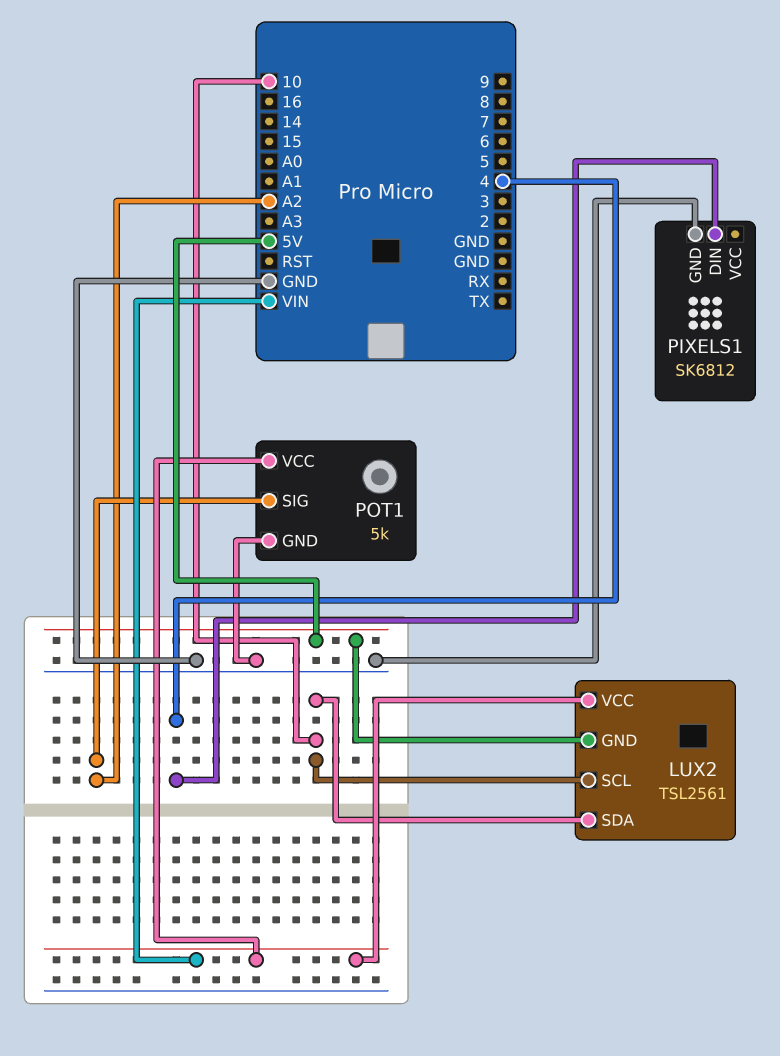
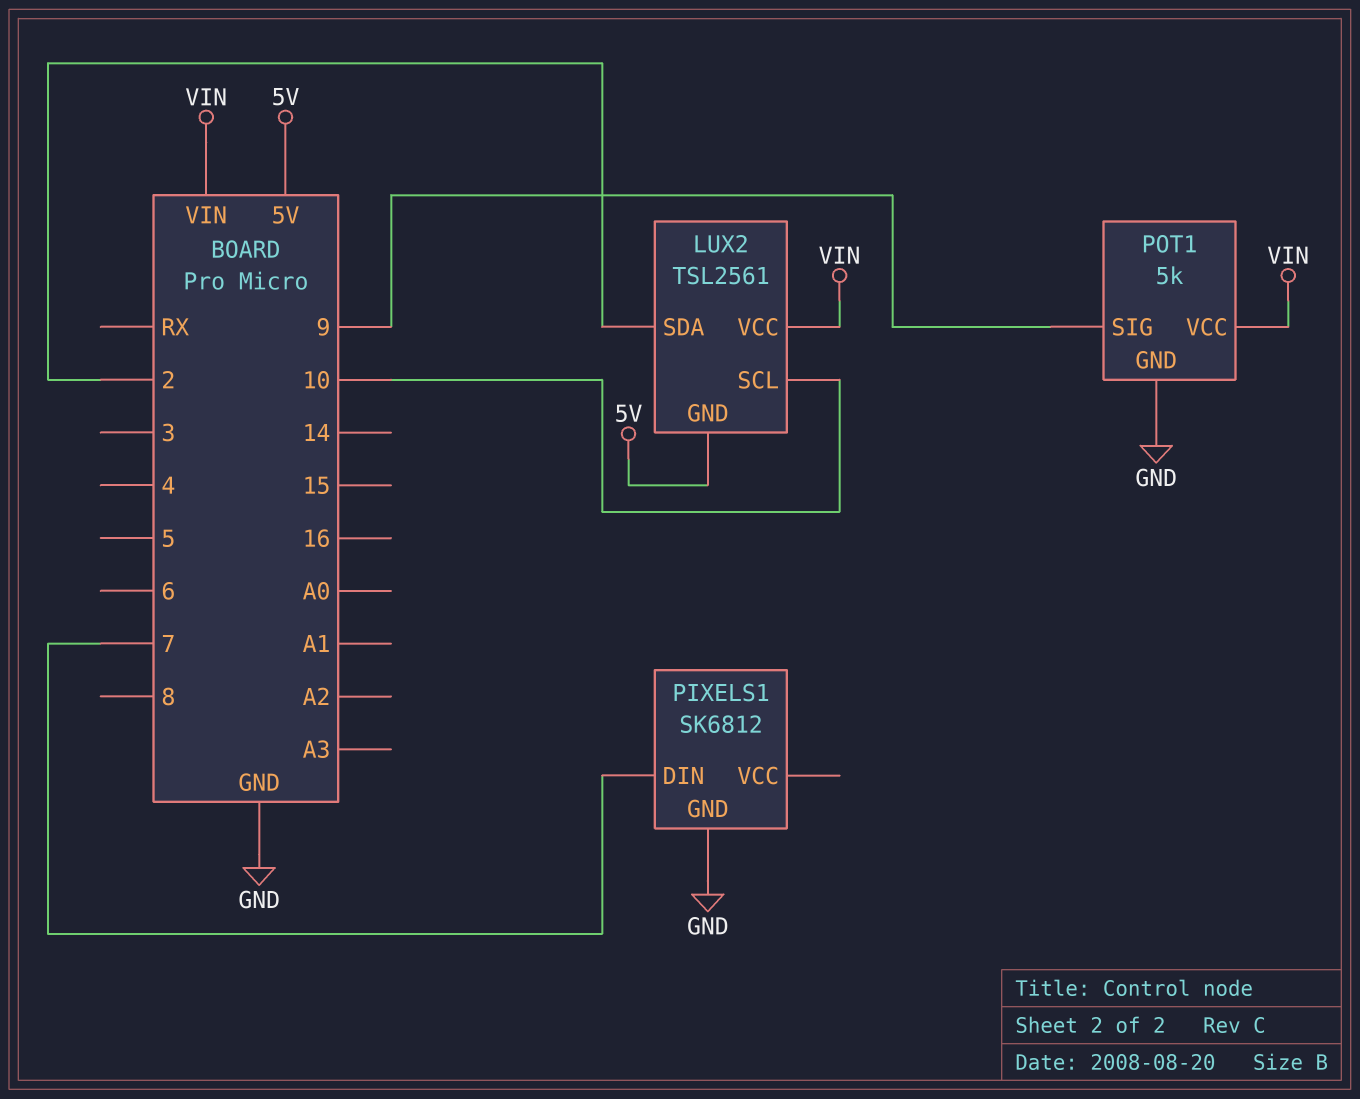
LUX2 pin SDA: 10 -> 2
PIXELS1 pin DIN: 4 -> 7
POT1 pin SIG: A2 -> 9

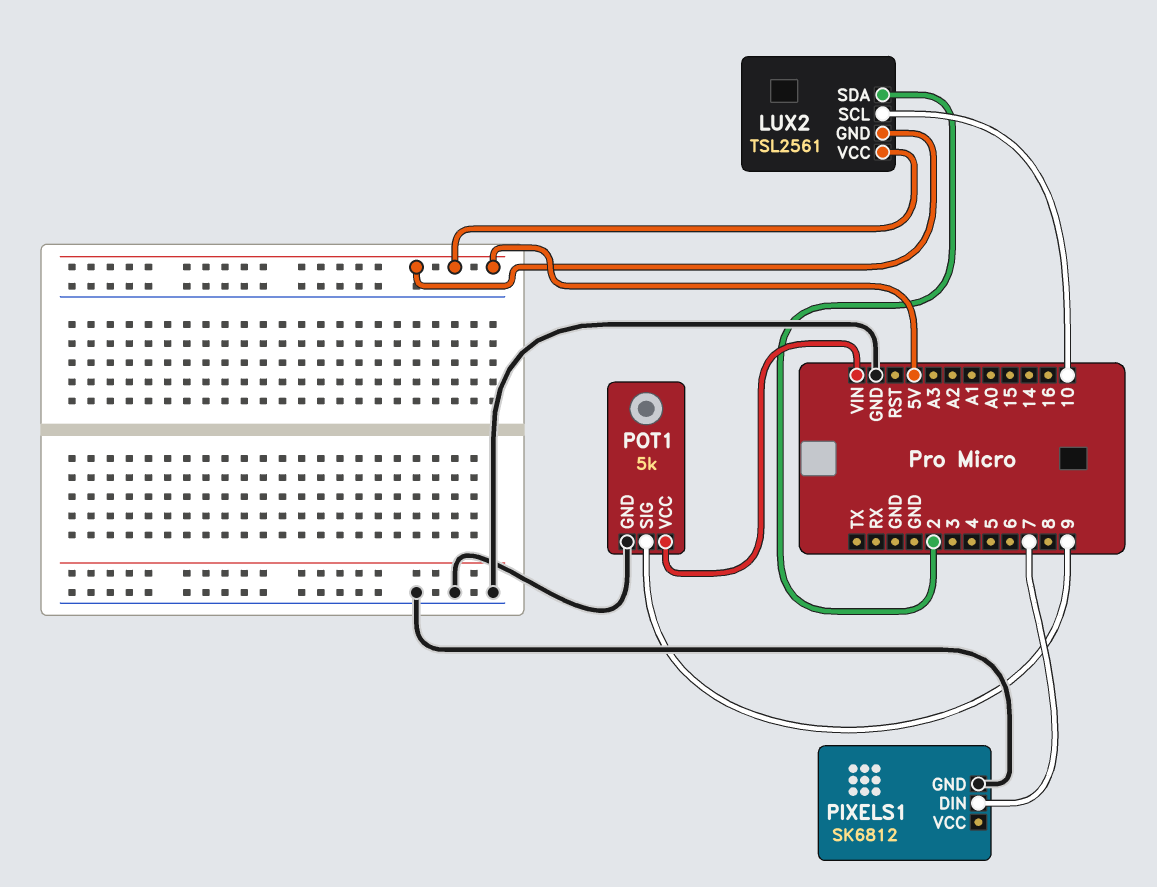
LUX2 pin VCC: VIN -> 5V

